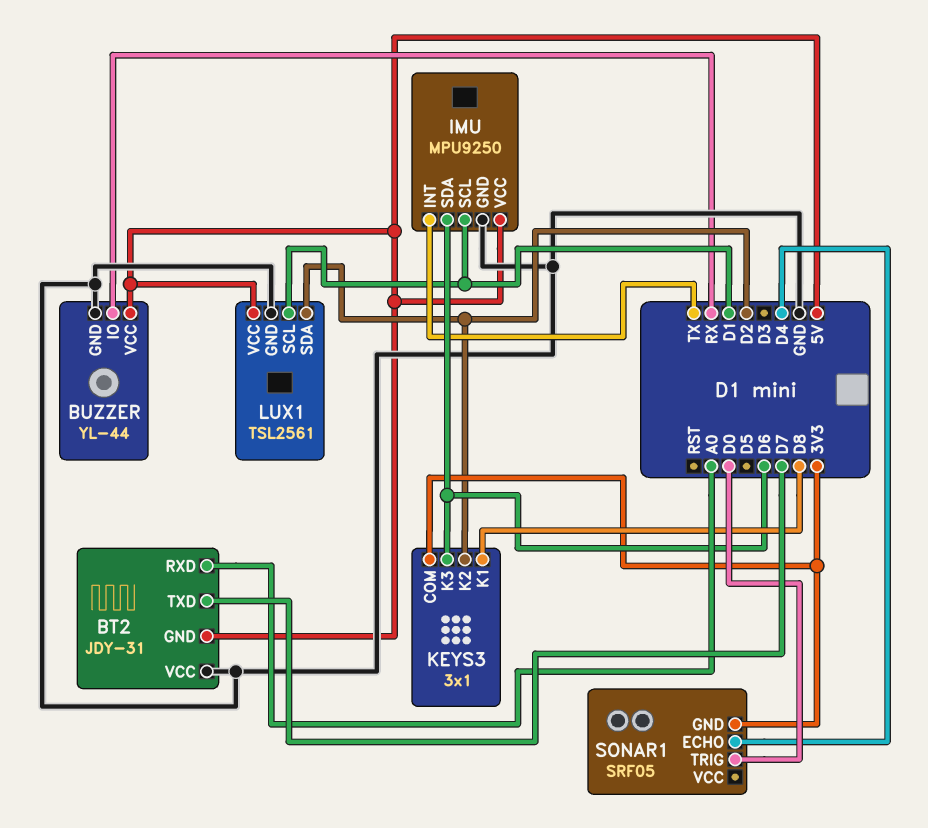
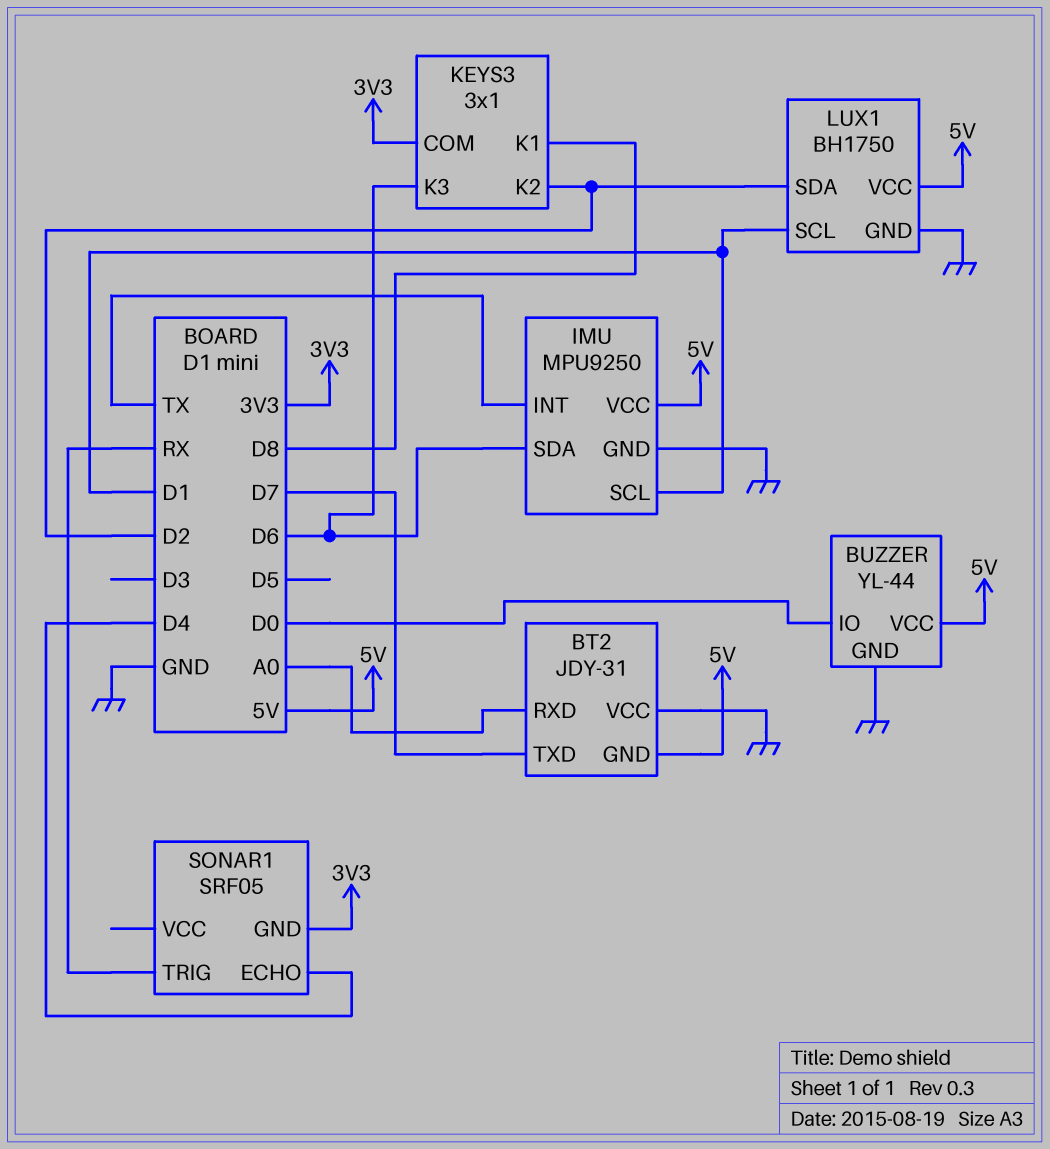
BUZZER pin IO: RX -> D0
LUX1: TSL2561 -> BH1750
SONAR1 pin TRIG: D0 -> RX

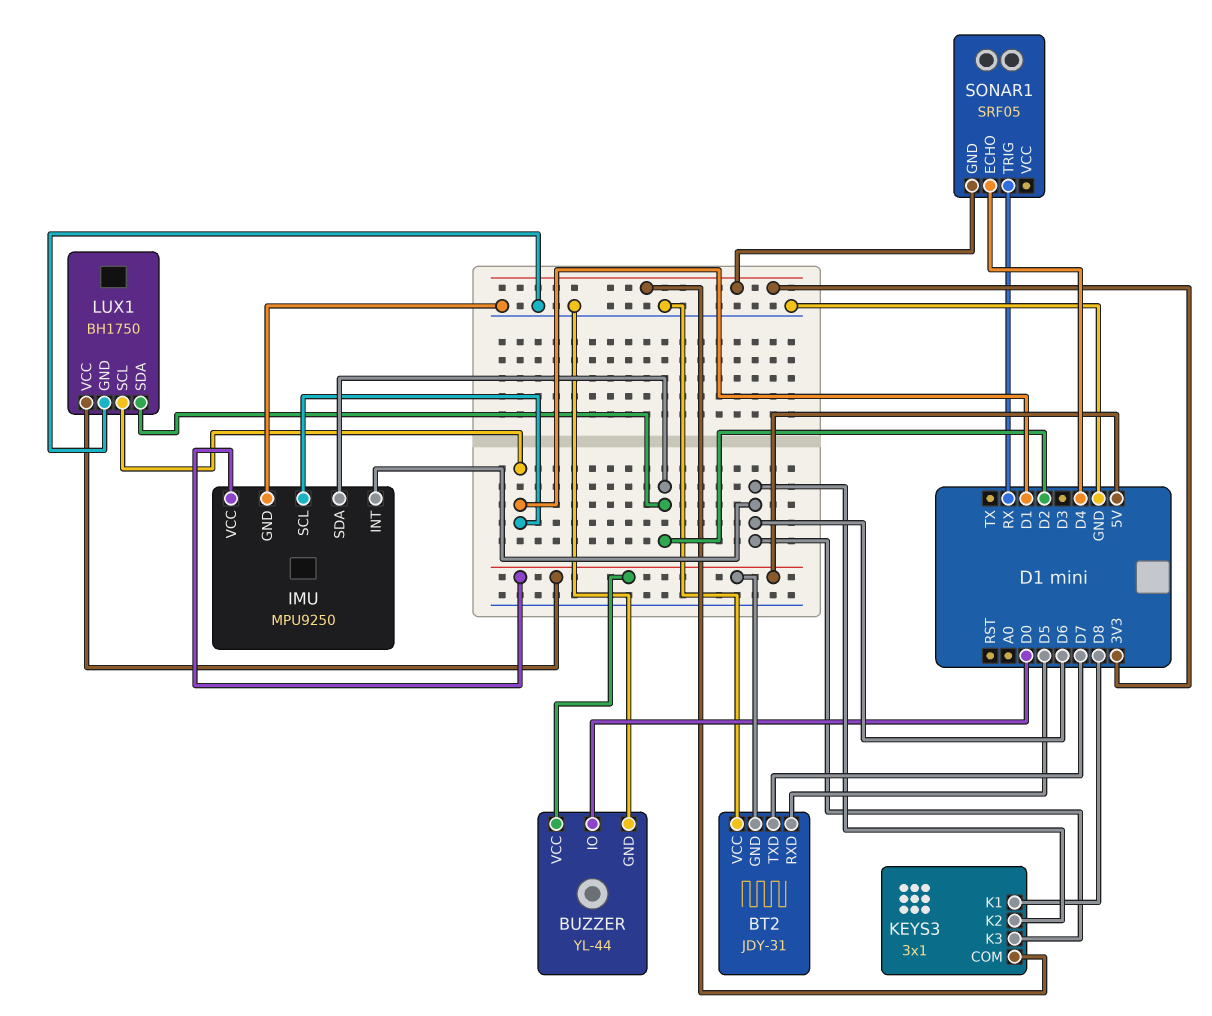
BT2 pin RXD: A0 -> D5
IMU pin INT: TX -> D6
IMU pin SDA: D6 -> D2
KEYS3 pin K2: D2 -> D6

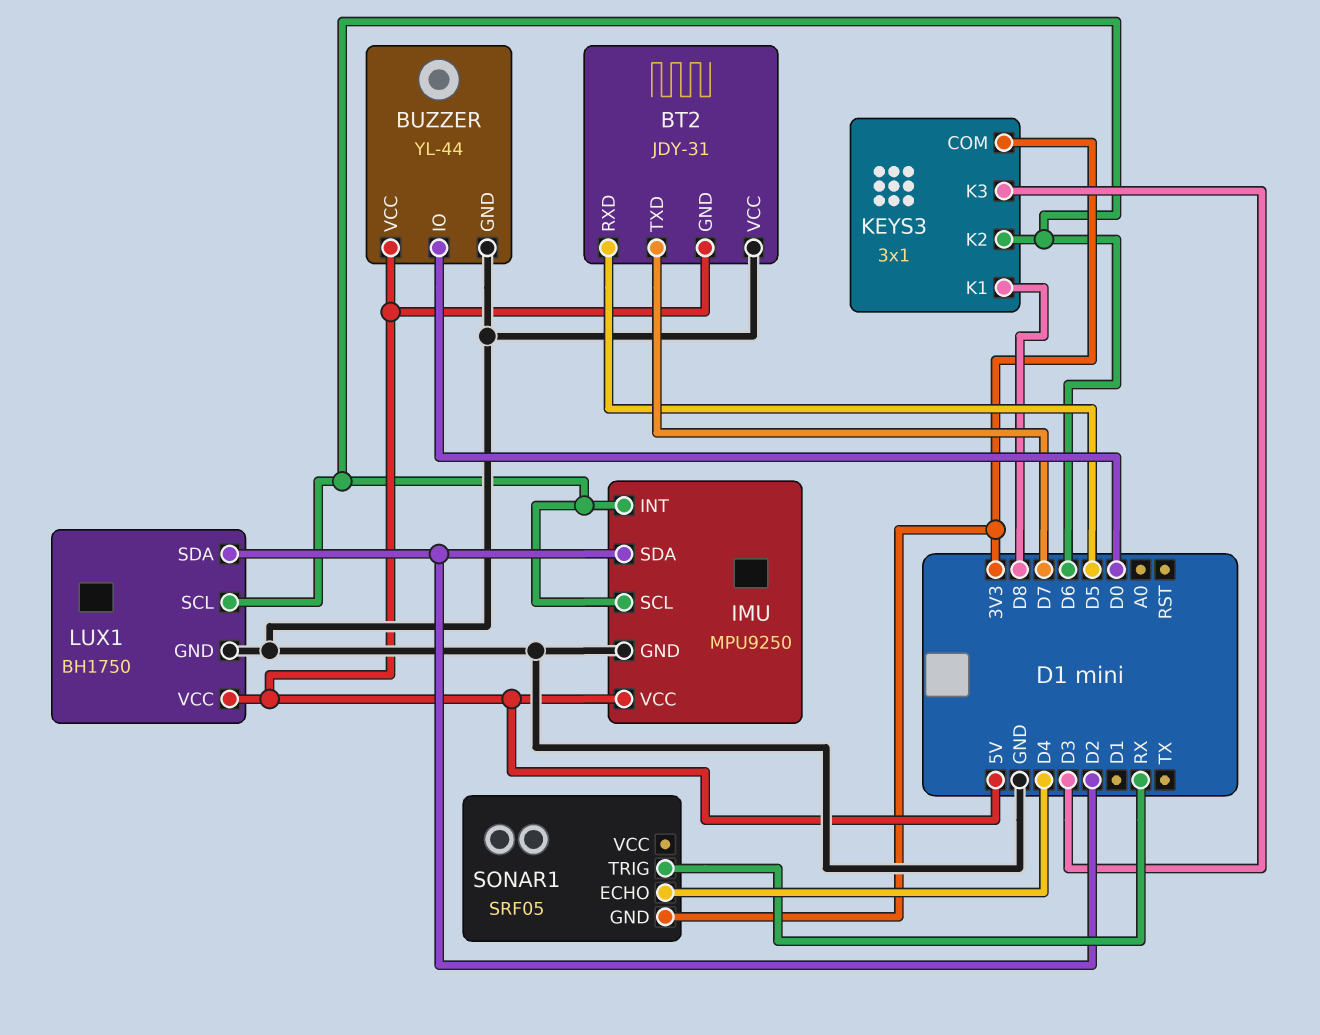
IMU pin SCL: D1 -> D6
KEYS3 pin K3: D6 -> D3
LUX1 pin SCL: D1 -> D6

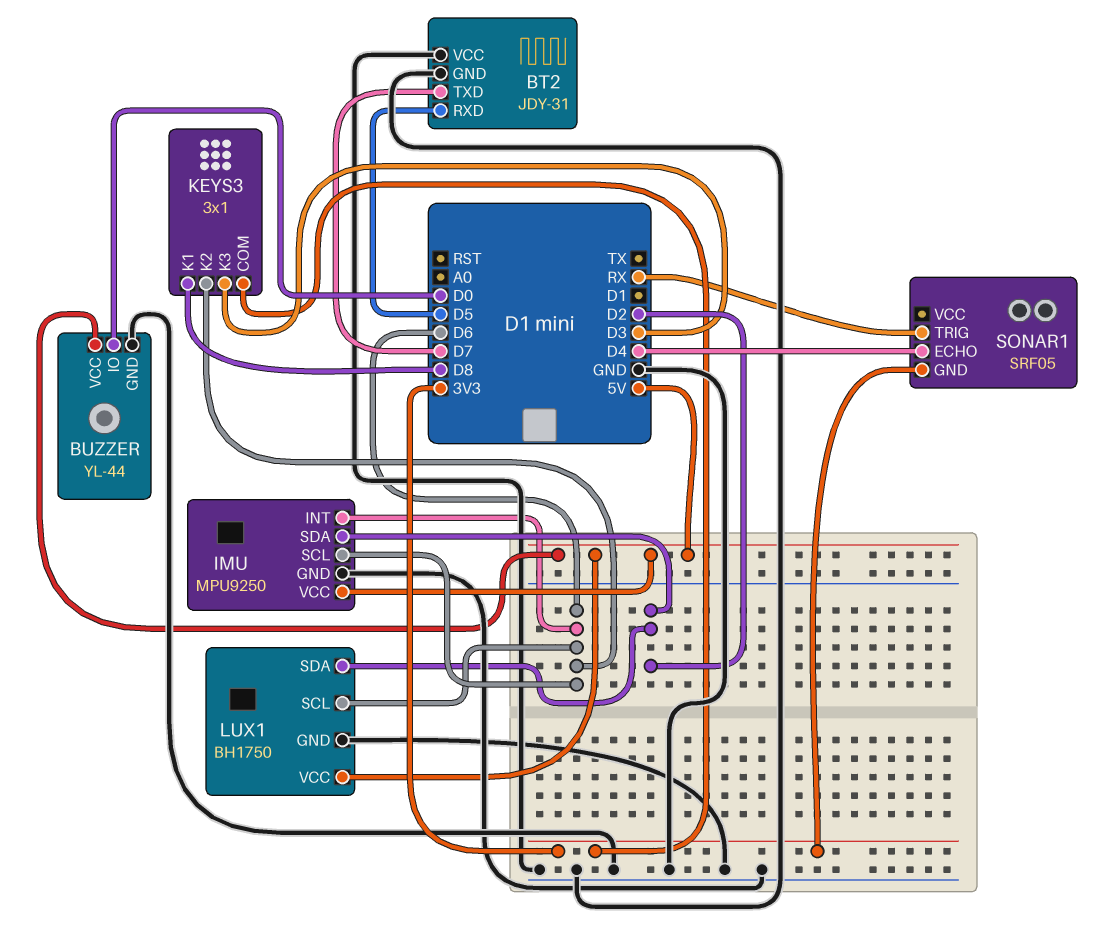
BT2 pin GND: 5V -> GND

